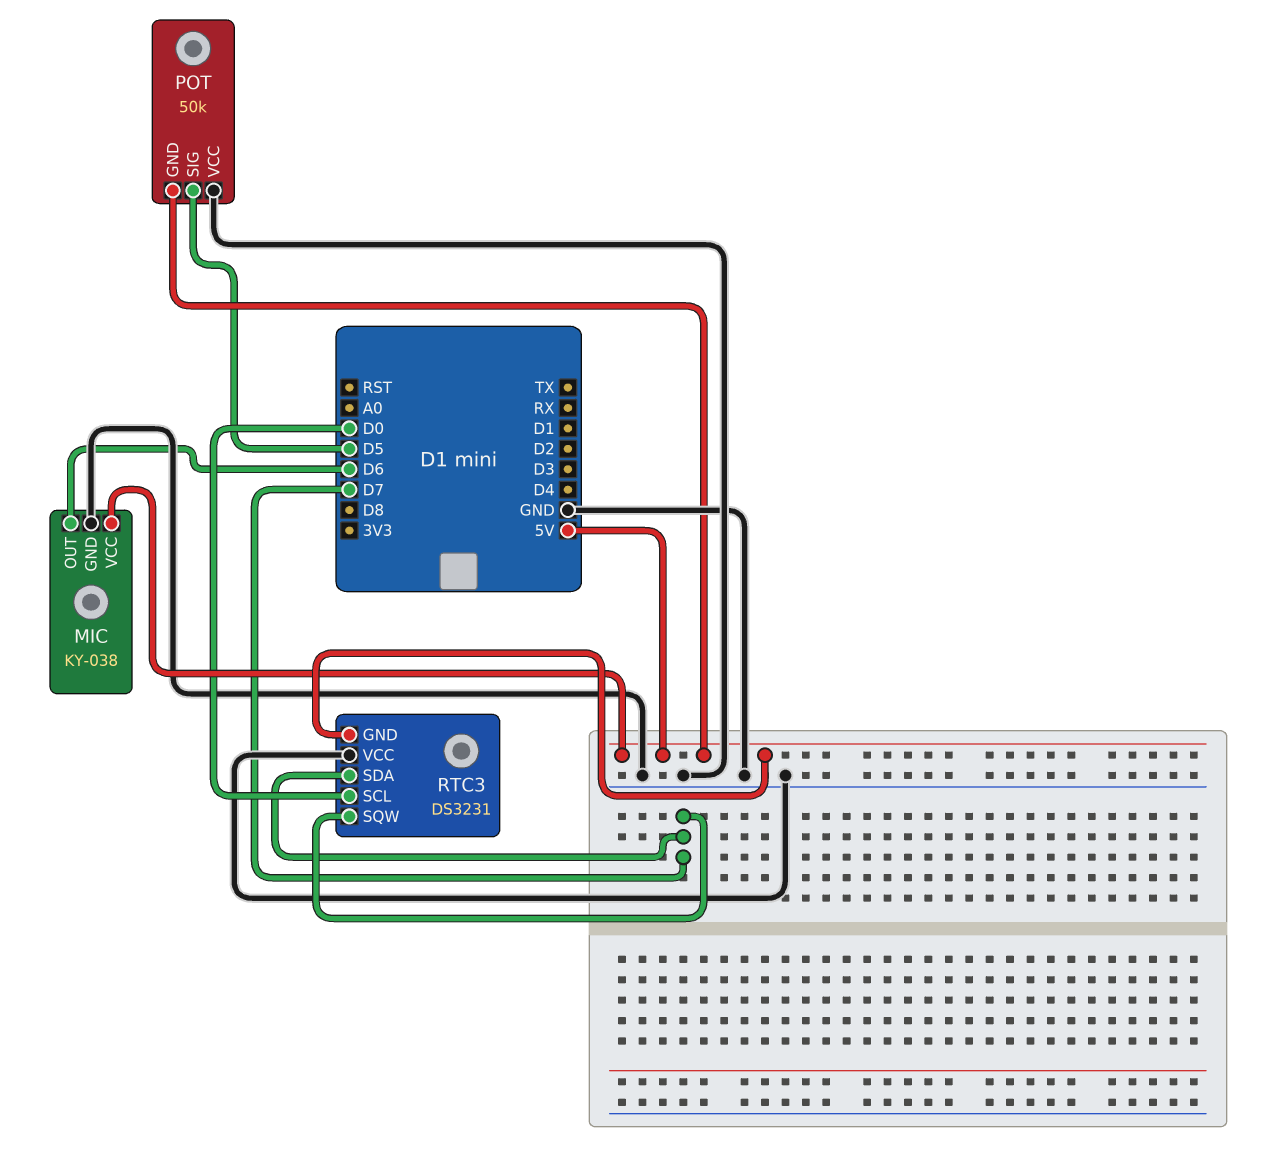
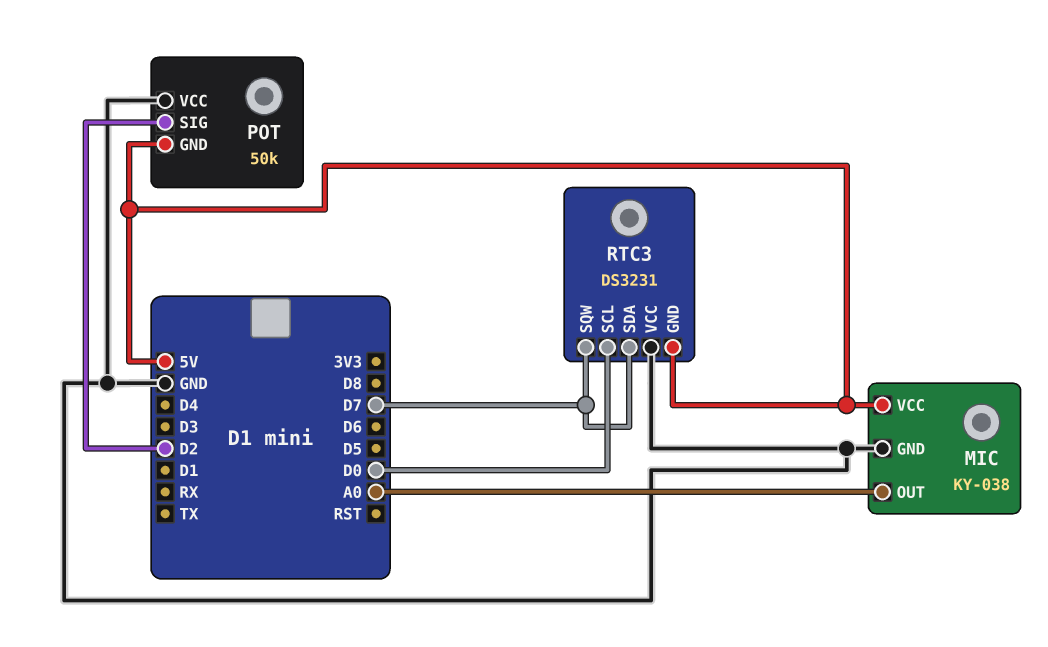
MIC pin OUT: D6 -> A0
POT pin SIG: D5 -> D2

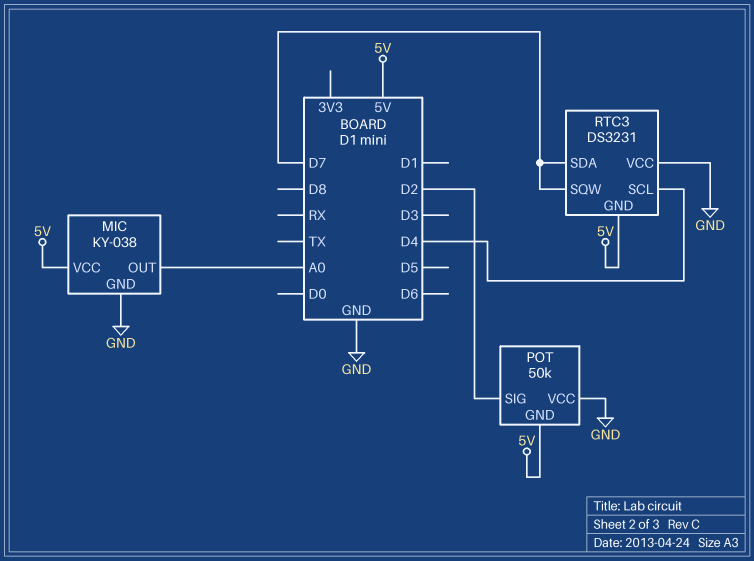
RTC3 pin SCL: D0 -> D4

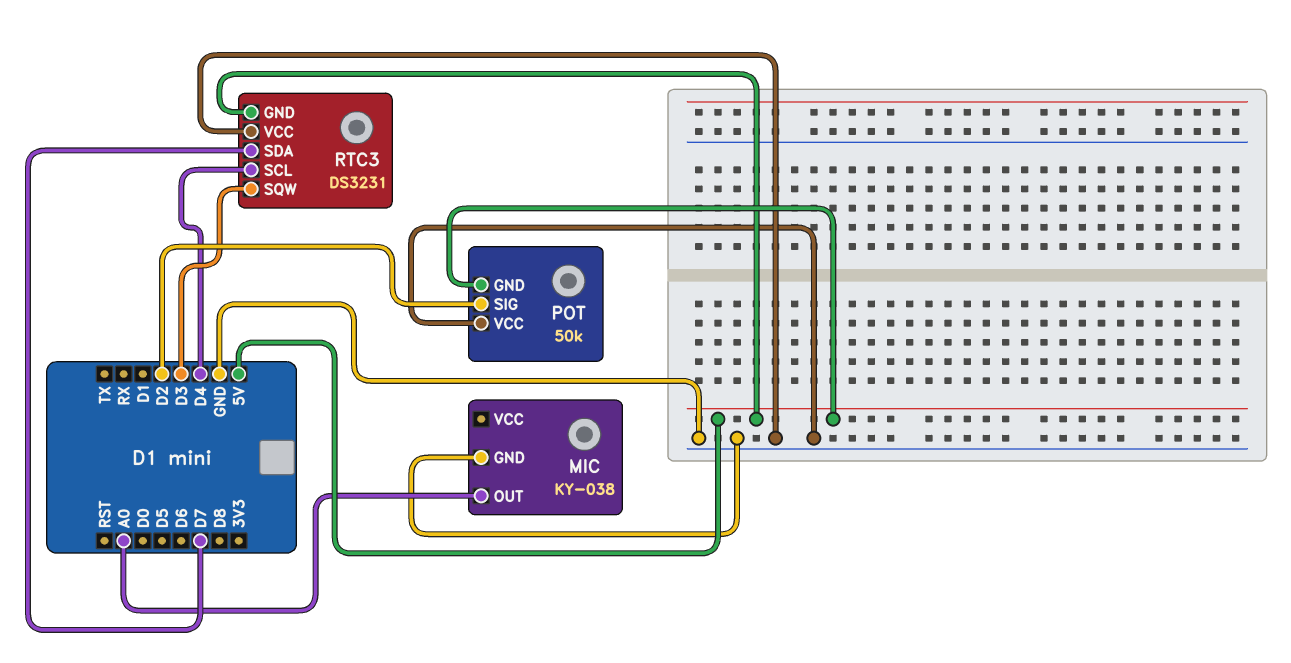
MIC pin VCC: 5V -> none
RTC3 pin SQW: D7 -> D3

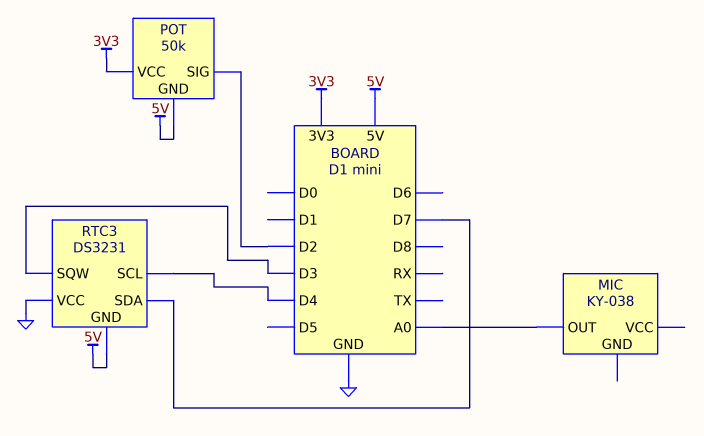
MIC pin GND: GND -> none
POT pin VCC: GND -> 3V3

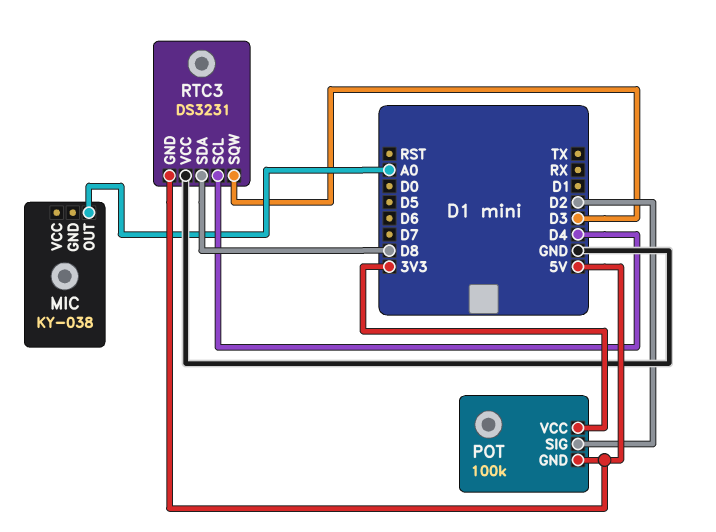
POT: 50k -> 100k
RTC3 pin SDA: D7 -> D8

